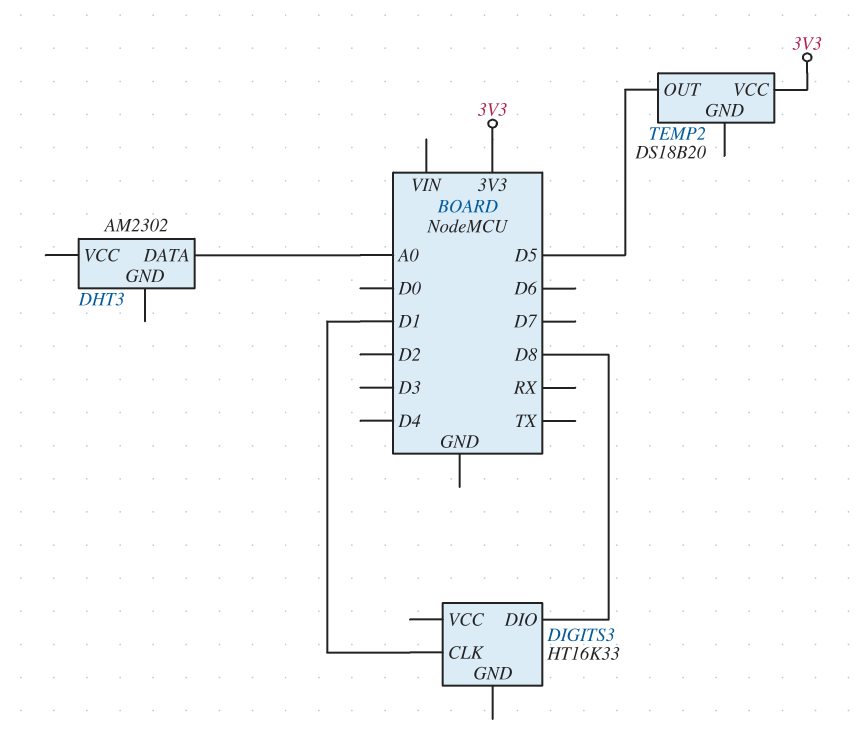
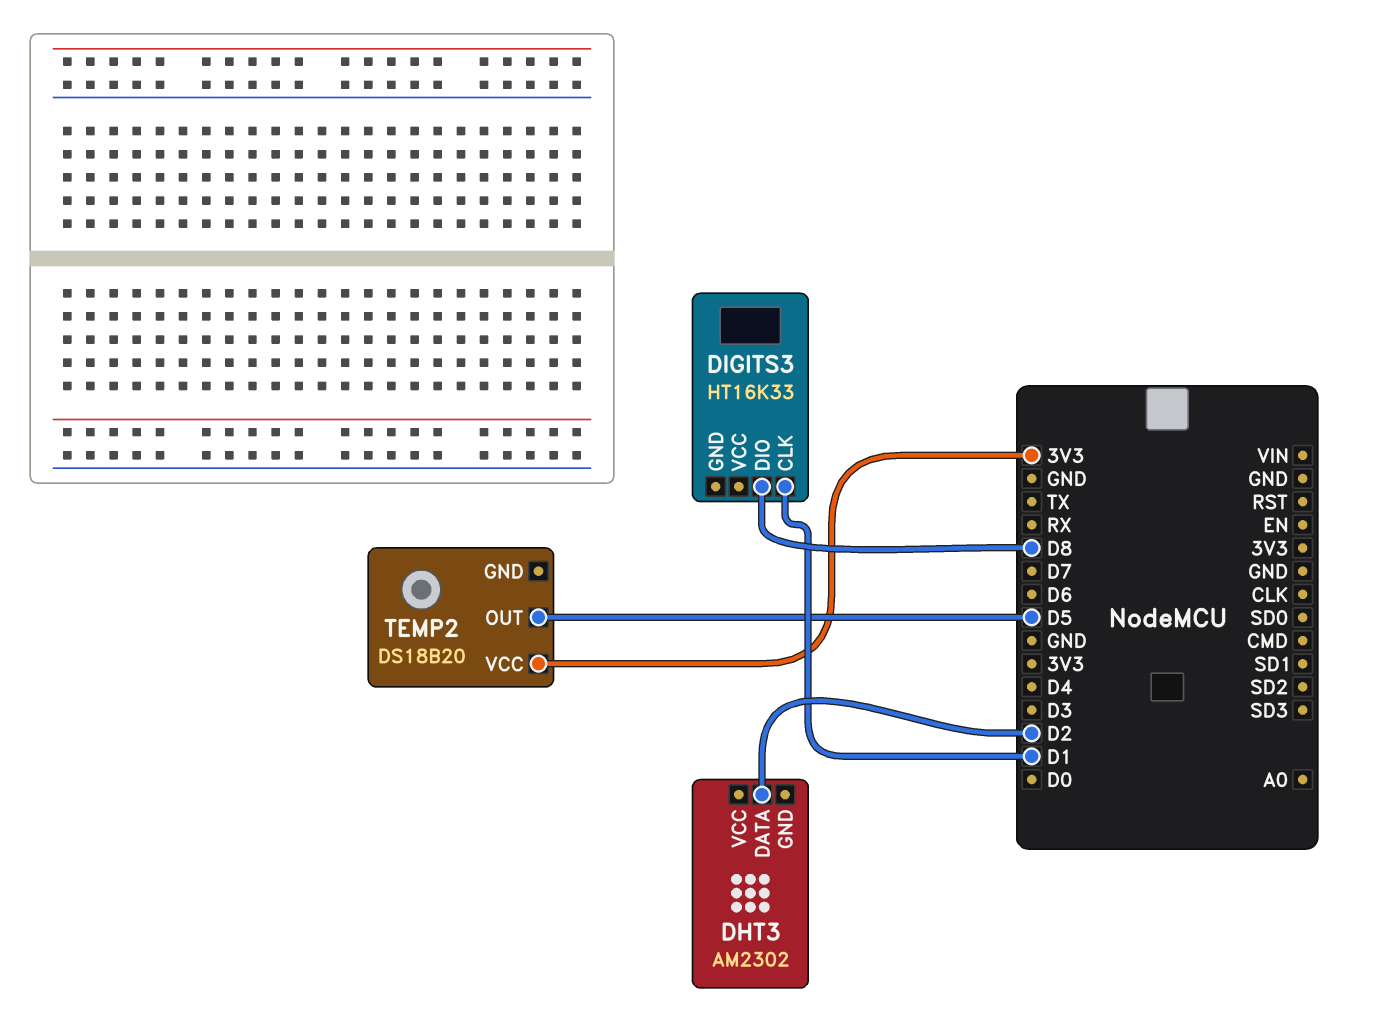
DHT3 pin DATA: A0 -> D2

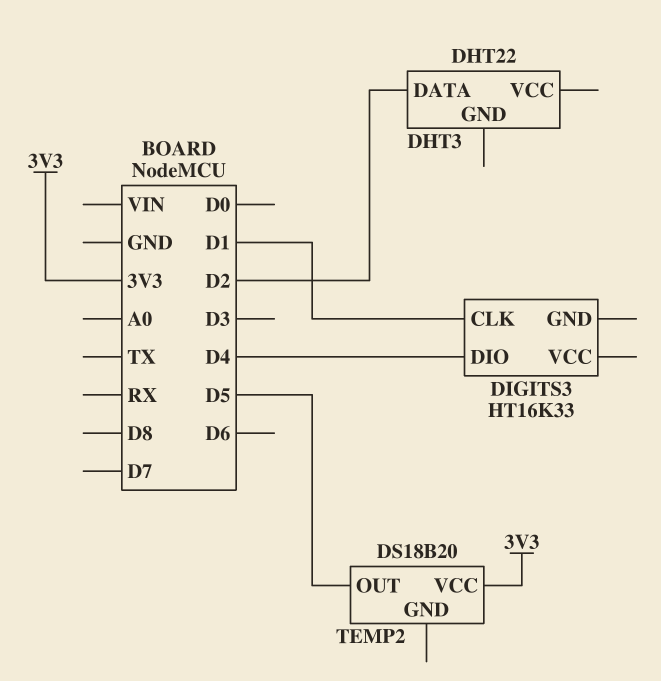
DHT3: AM2302 -> DHT22
DIGITS3 pin DIO: D8 -> D4

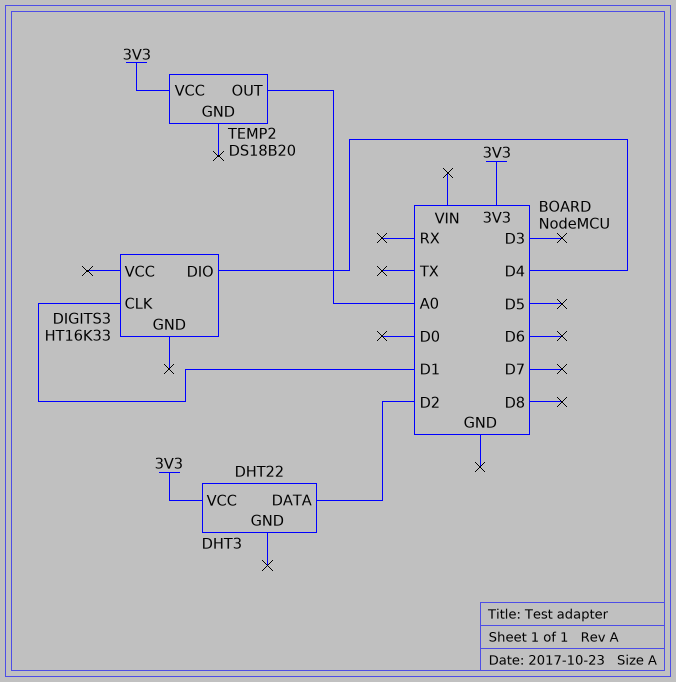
DHT3 pin VCC: none -> 3V3
TEMP2 pin OUT: D5 -> A0

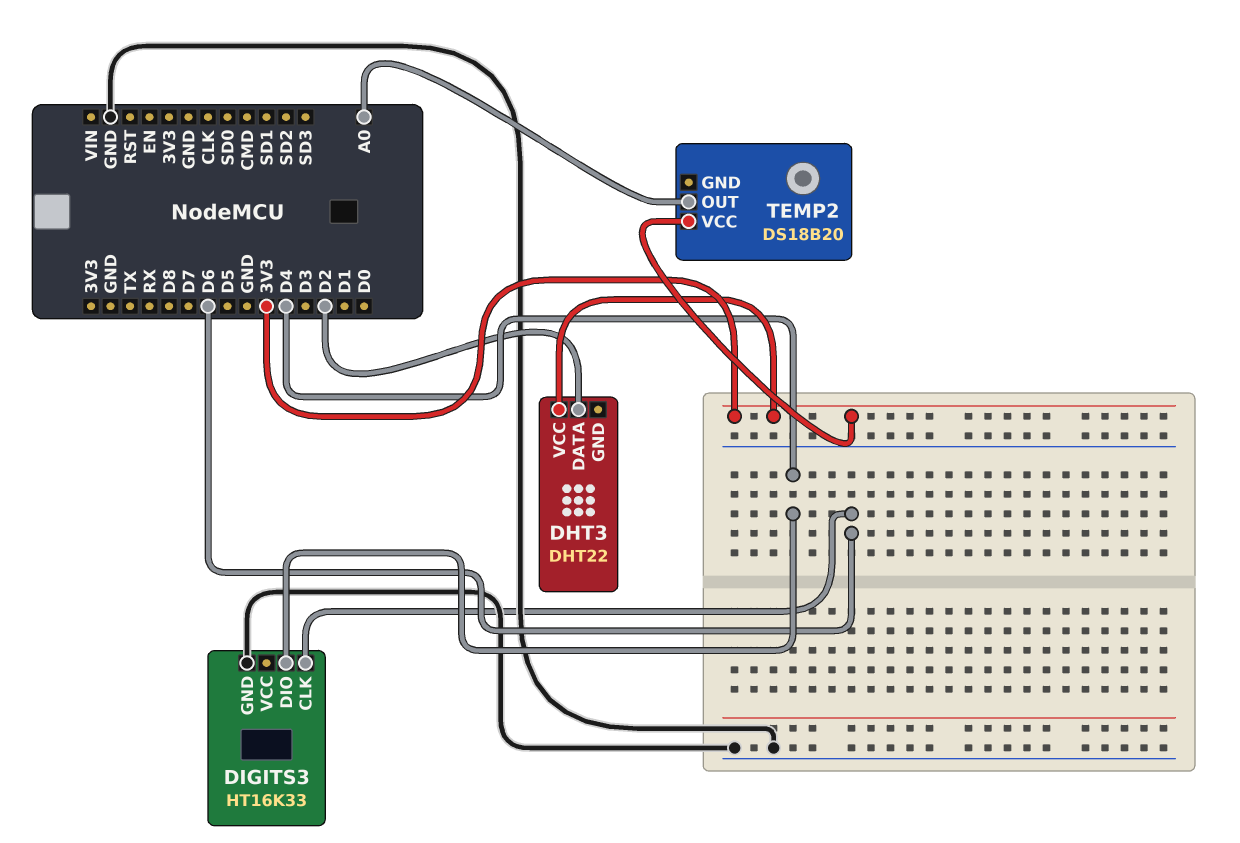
DIGITS3 pin CLK: D1 -> D6
DIGITS3 pin GND: none -> GND

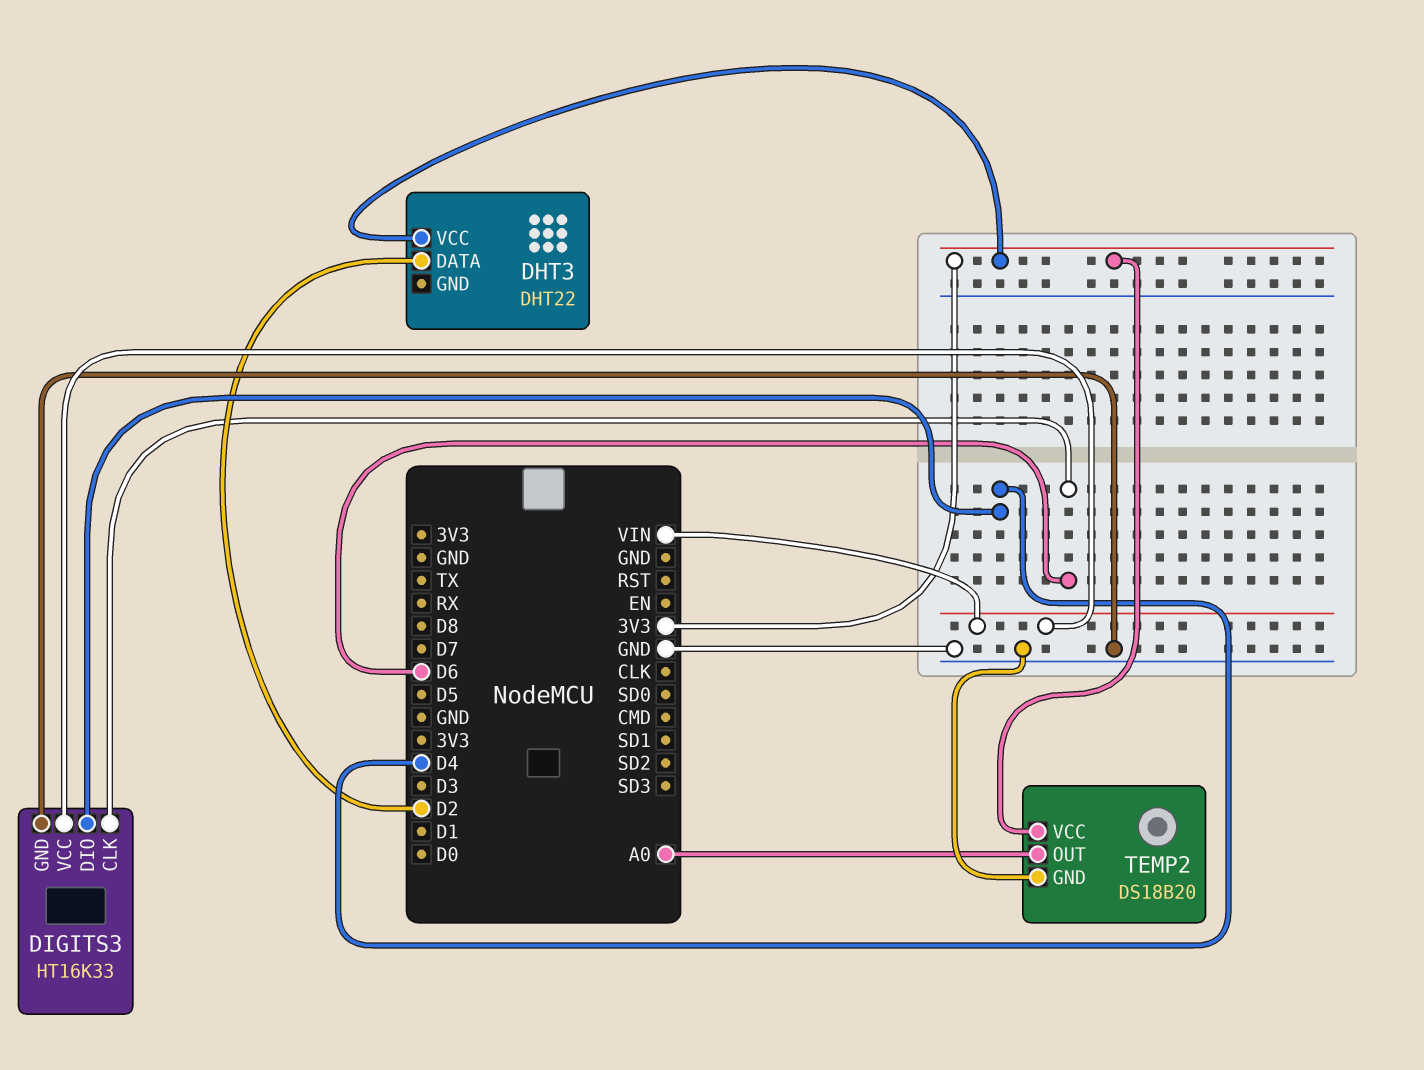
DIGITS3 pin VCC: none -> VIN
TEMP2 pin GND: none -> GND

